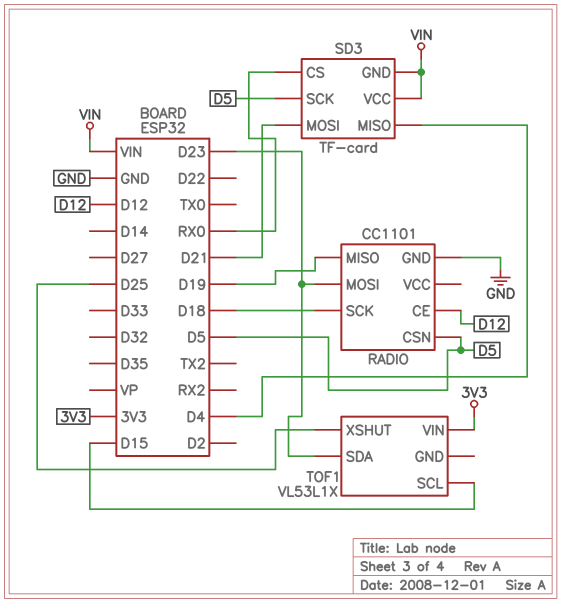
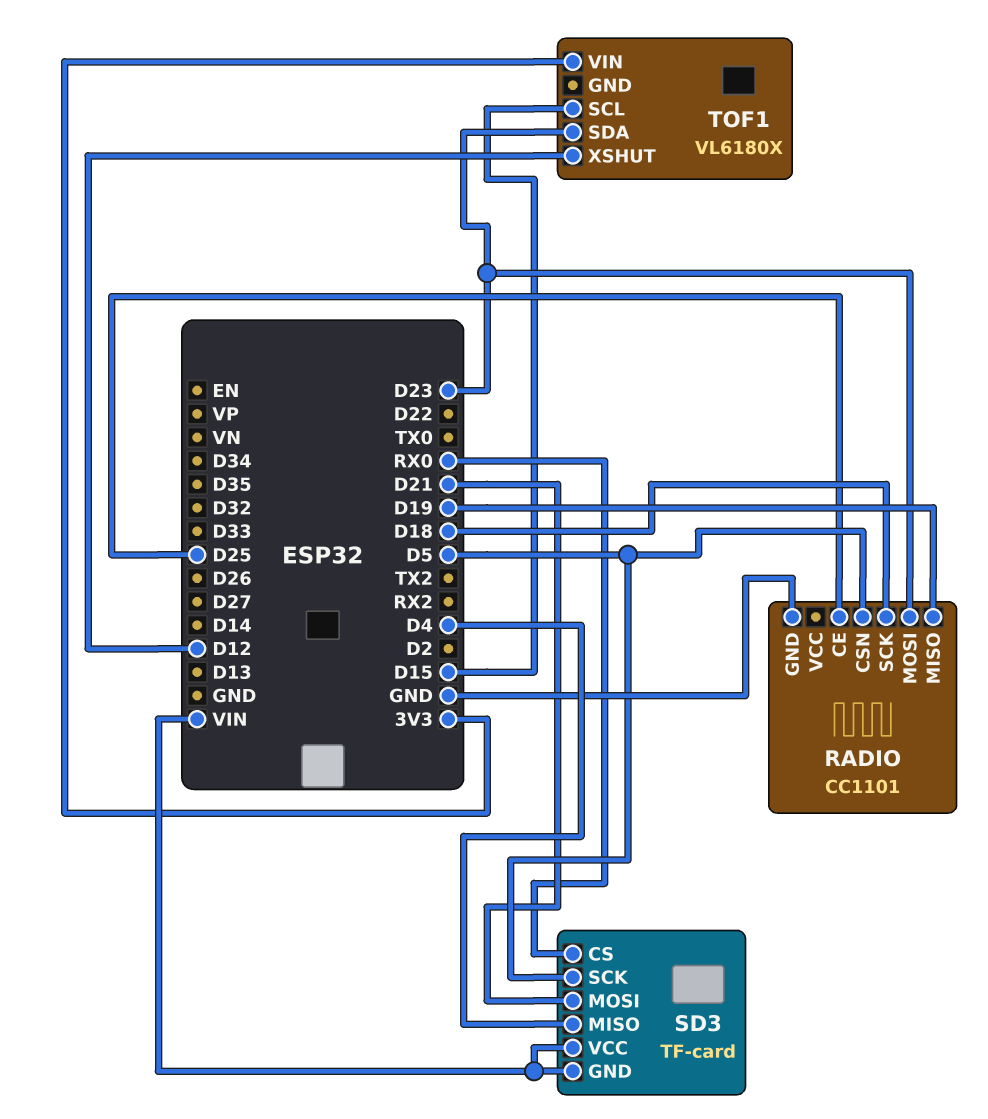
RADIO pin CE: D12 -> D25
TOF1: VL53L1X -> VL6180X
TOF1 pin XSHUT: D25 -> D12

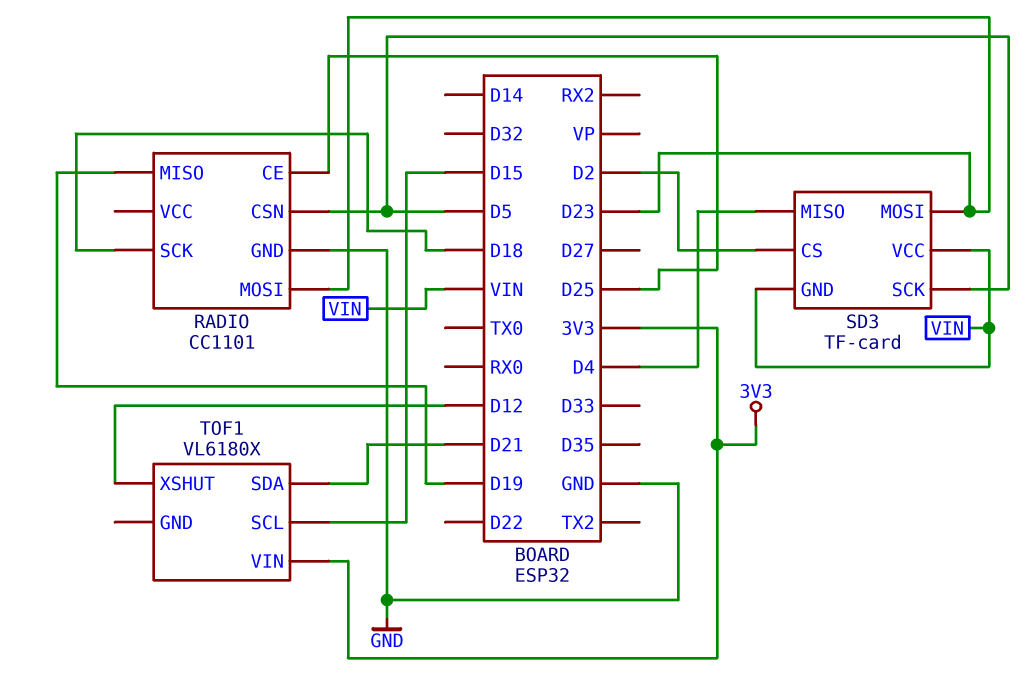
SD3 pin CS: RX0 -> D2
SD3 pin MOSI: D21 -> D23
TOF1 pin SDA: D23 -> D21

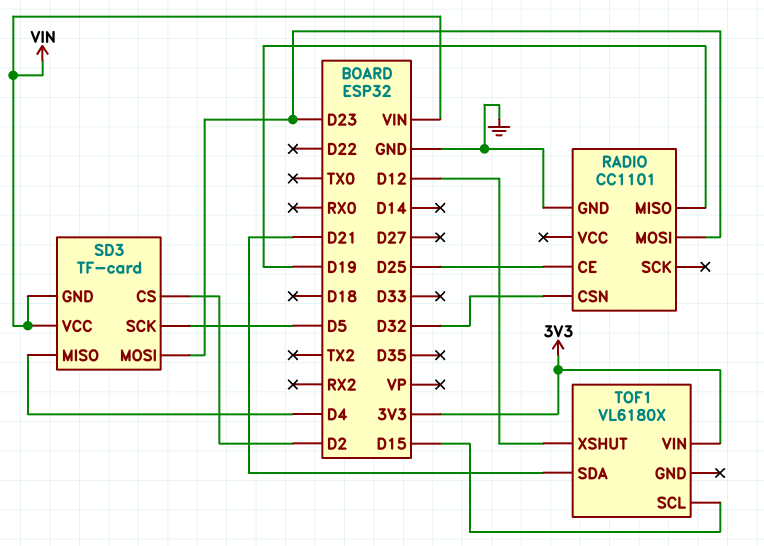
RADIO pin CSN: D5 -> D32
RADIO pin SCK: D18 -> none

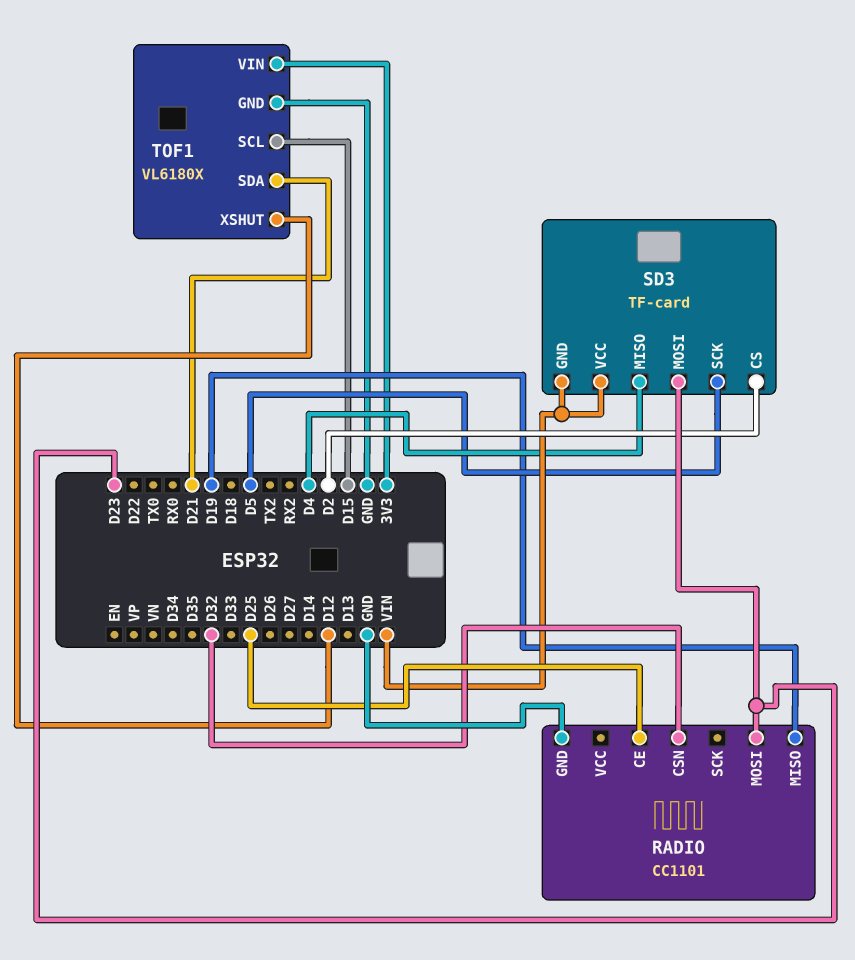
TOF1 pin GND: none -> GND

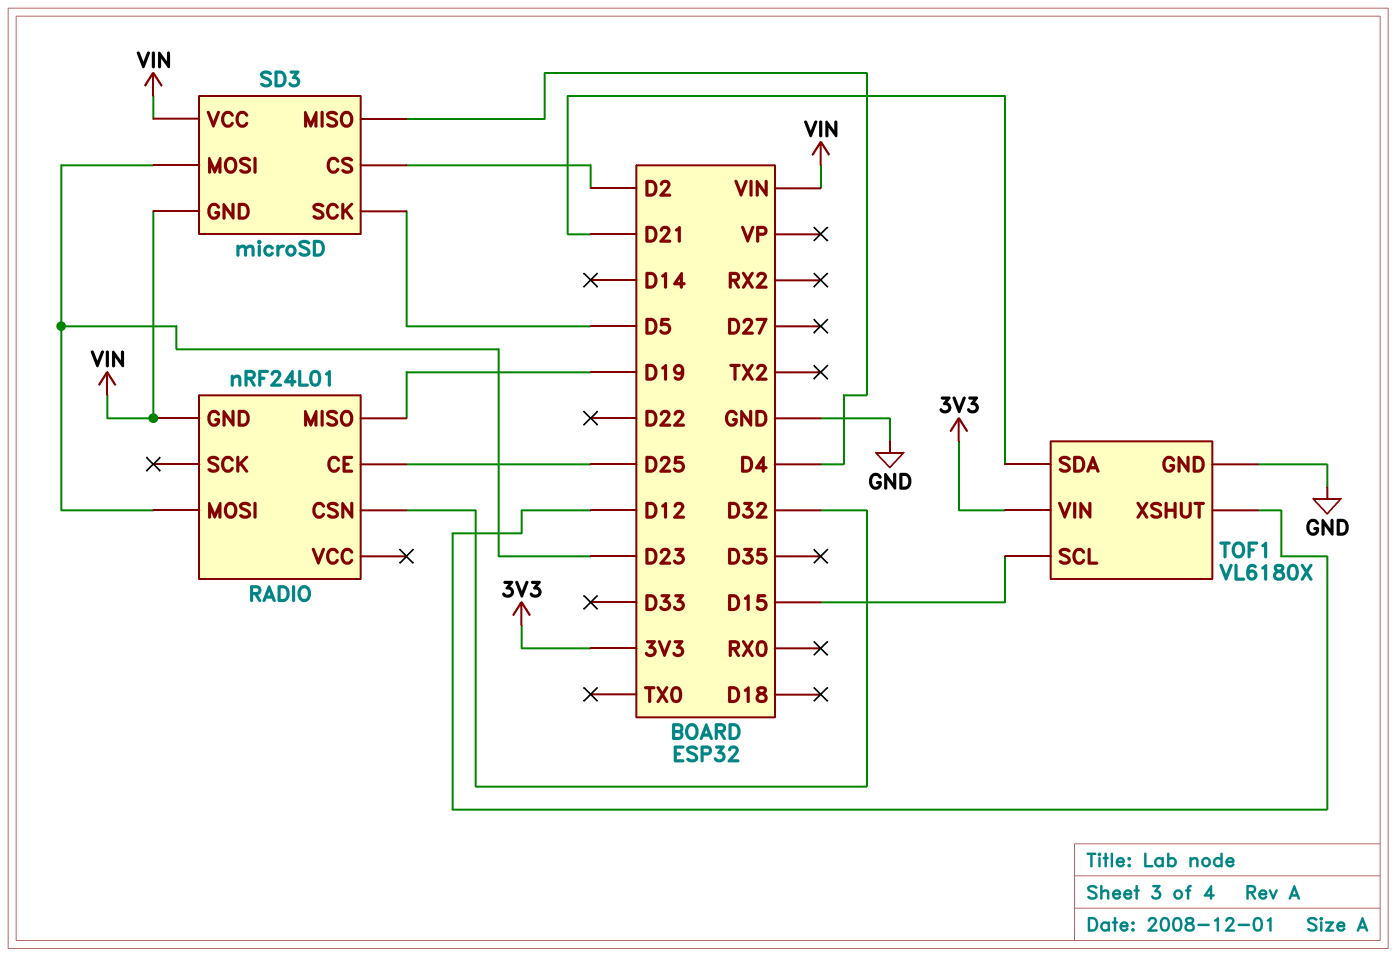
RADIO: CC1101 -> nRF24L01
RADIO pin GND: GND -> VIN
SD3: TF-card -> microSD

